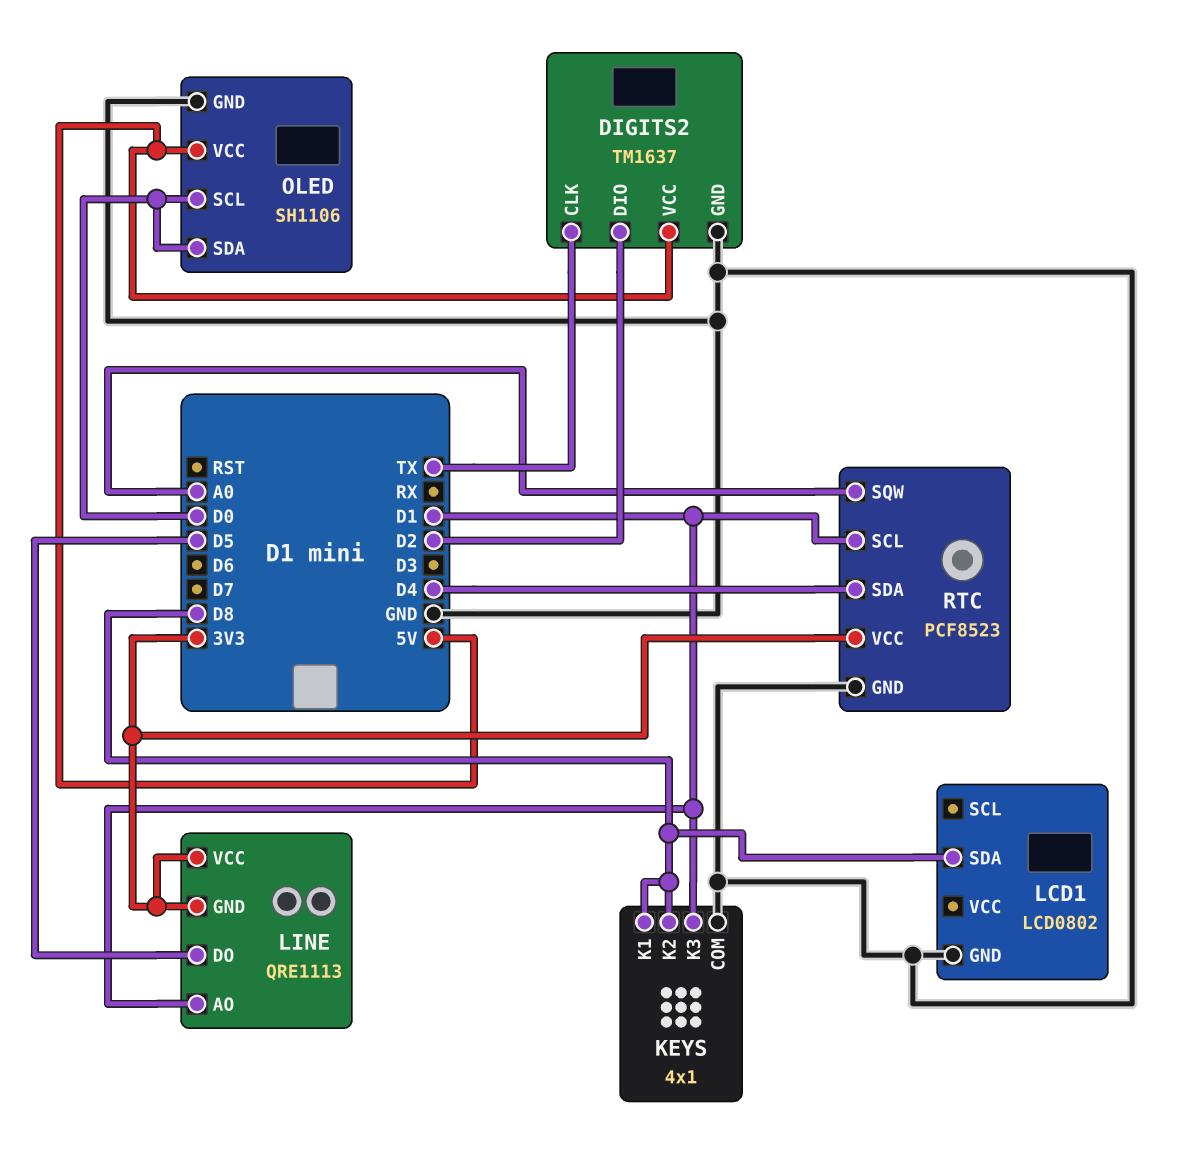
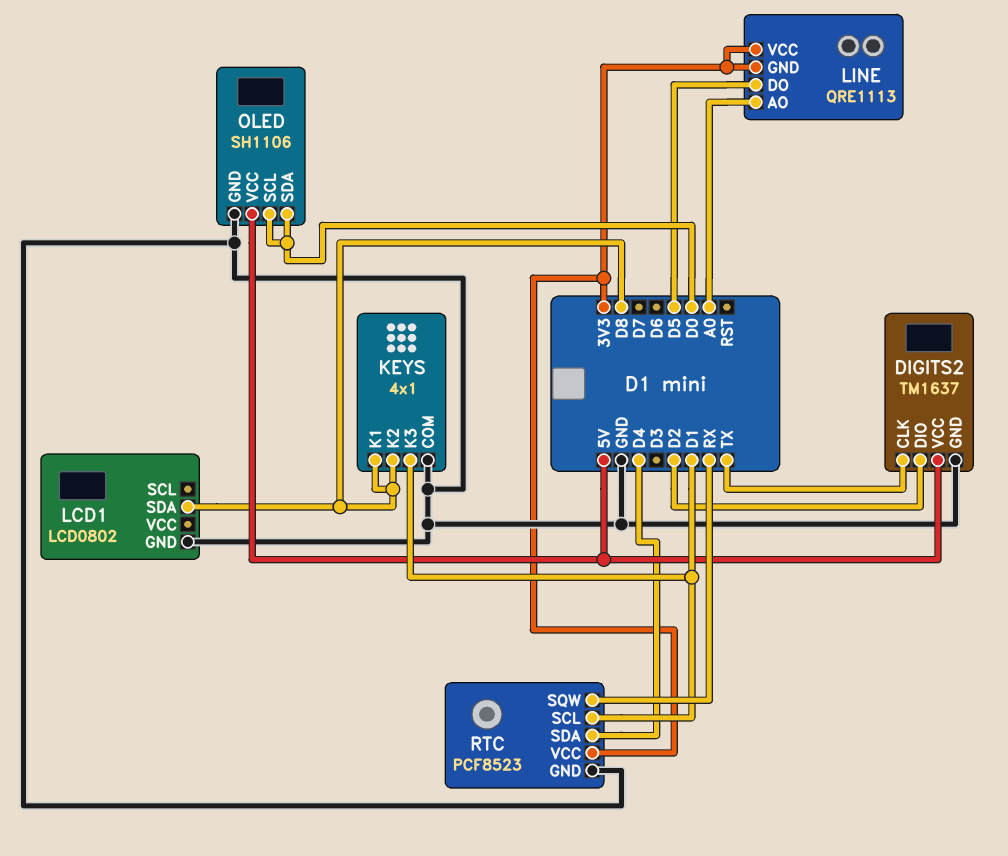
LINE pin AO: D1 -> A0
RTC pin SQW: A0 -> RX

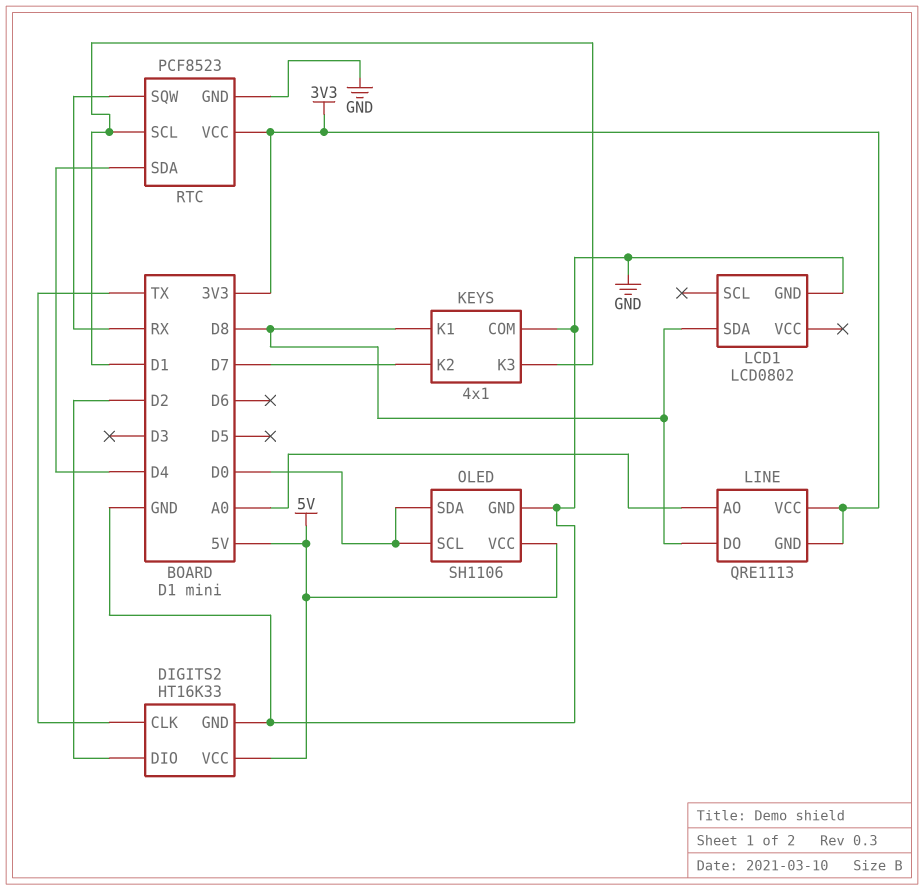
DIGITS2: TM1637 -> HT16K33
KEYS pin K2: D8 -> D7
LINE pin DO: D5 -> D8

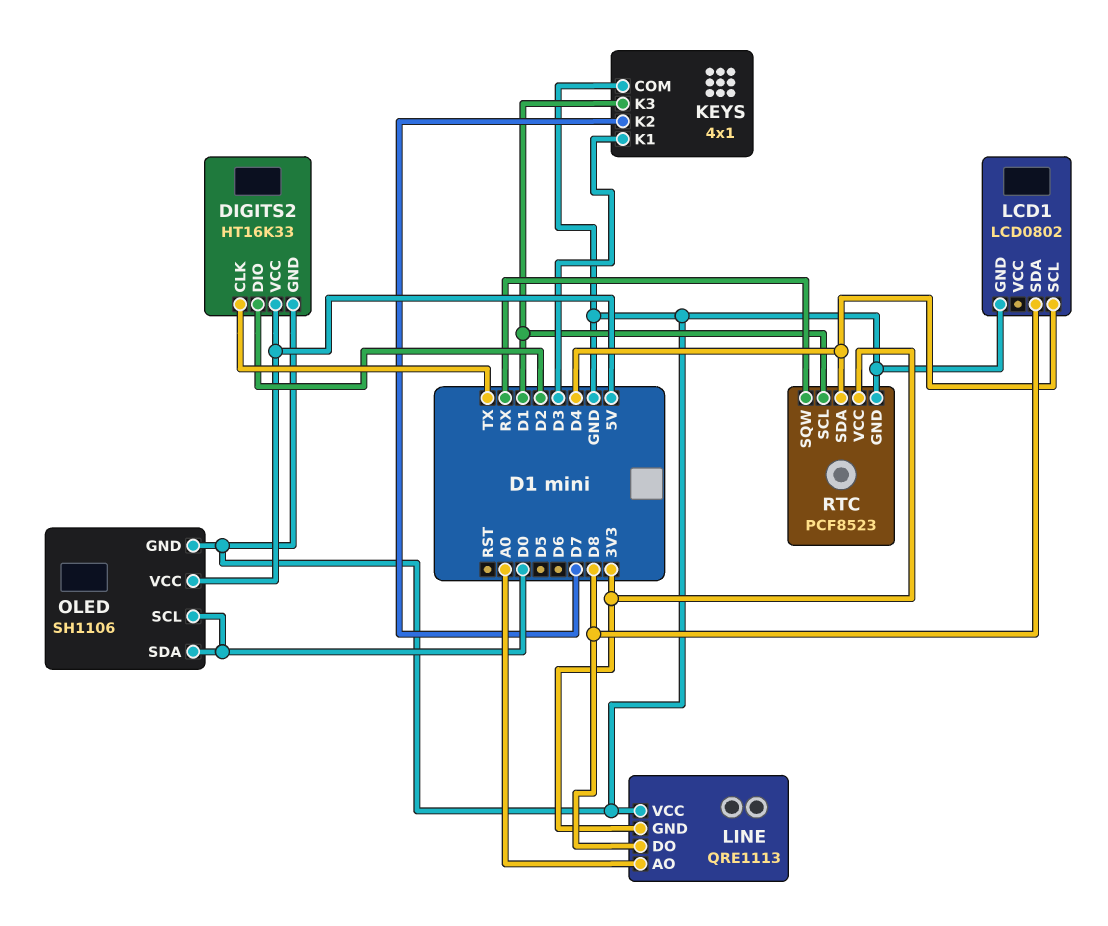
KEYS pin K1: D8 -> D3
LCD1 pin SCL: none -> D4
LINE pin VCC: 3V3 -> GND

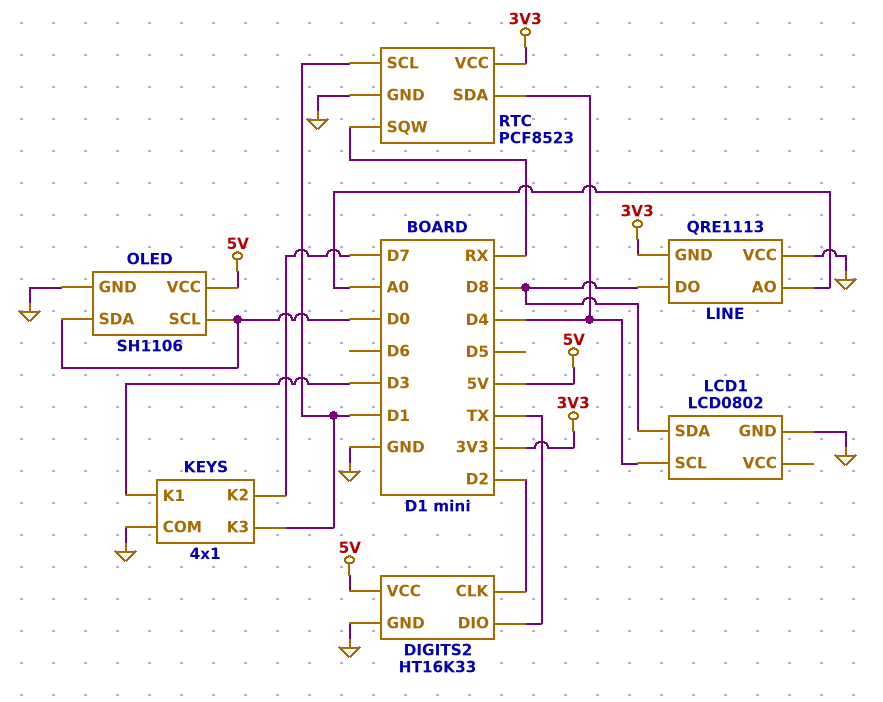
DIGITS2 pin CLK: TX -> D2
DIGITS2 pin DIO: D2 -> TX

